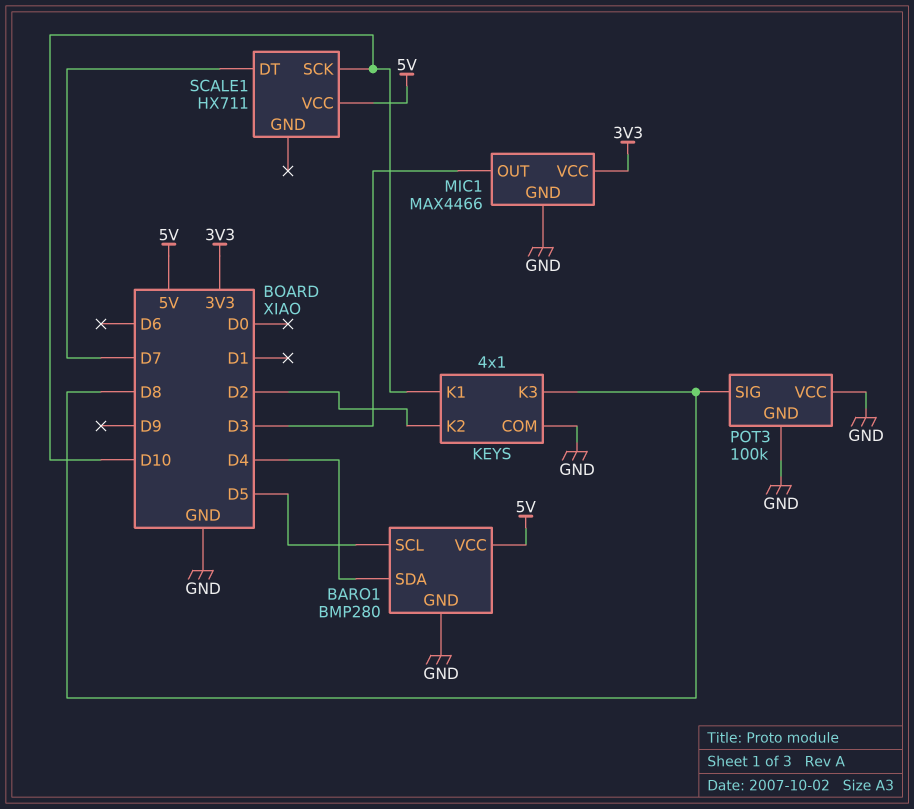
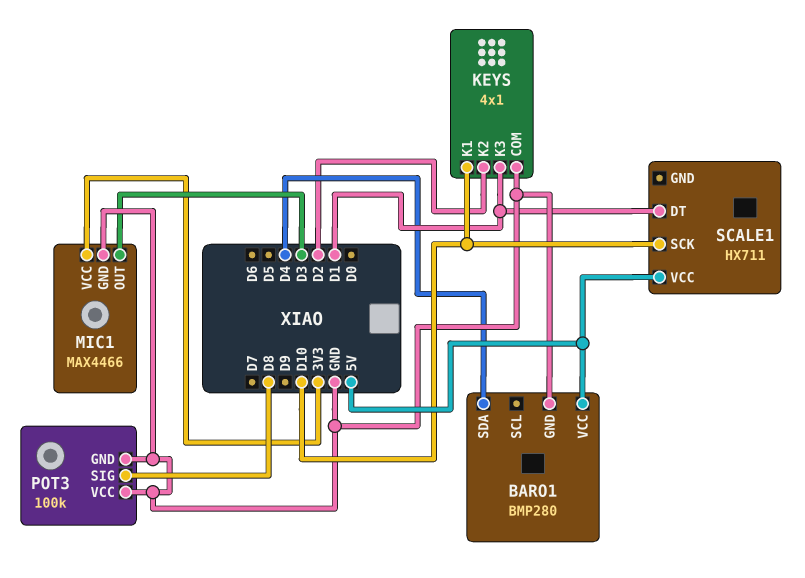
BARO1 pin SCL: D5 -> none
KEYS pin K3: D8 -> D1
SCALE1 pin DT: D7 -> D1

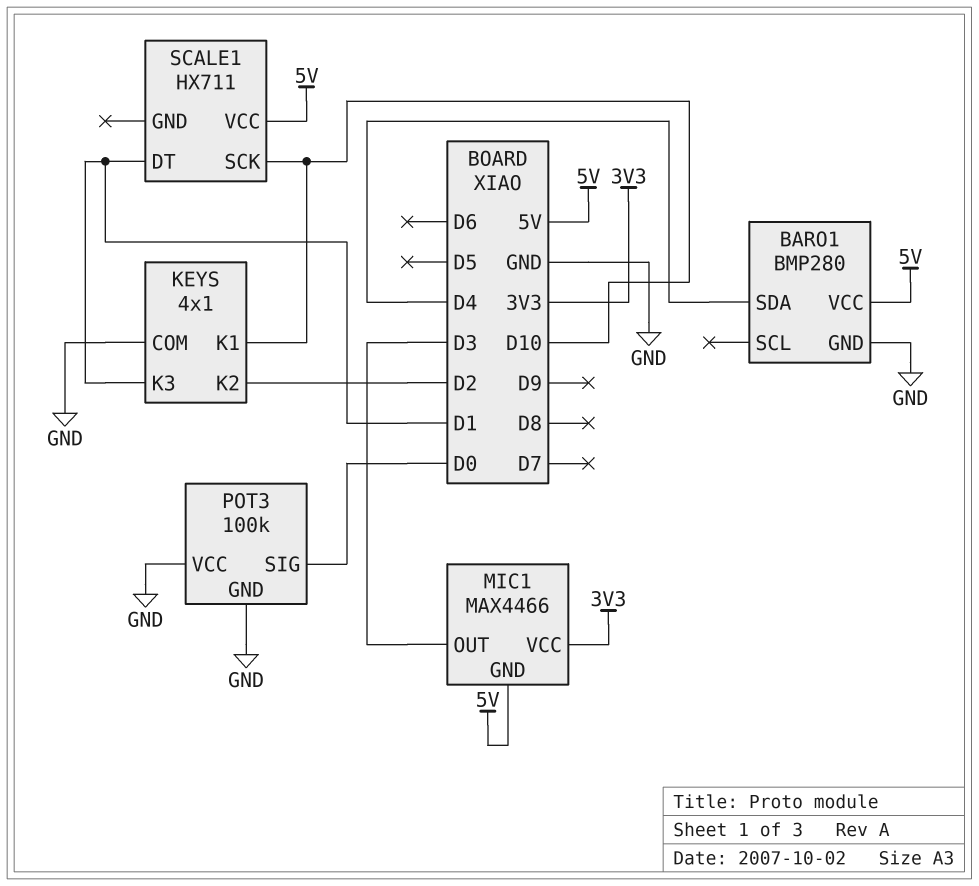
MIC1 pin GND: GND -> 5V
POT3 pin SIG: D8 -> D0

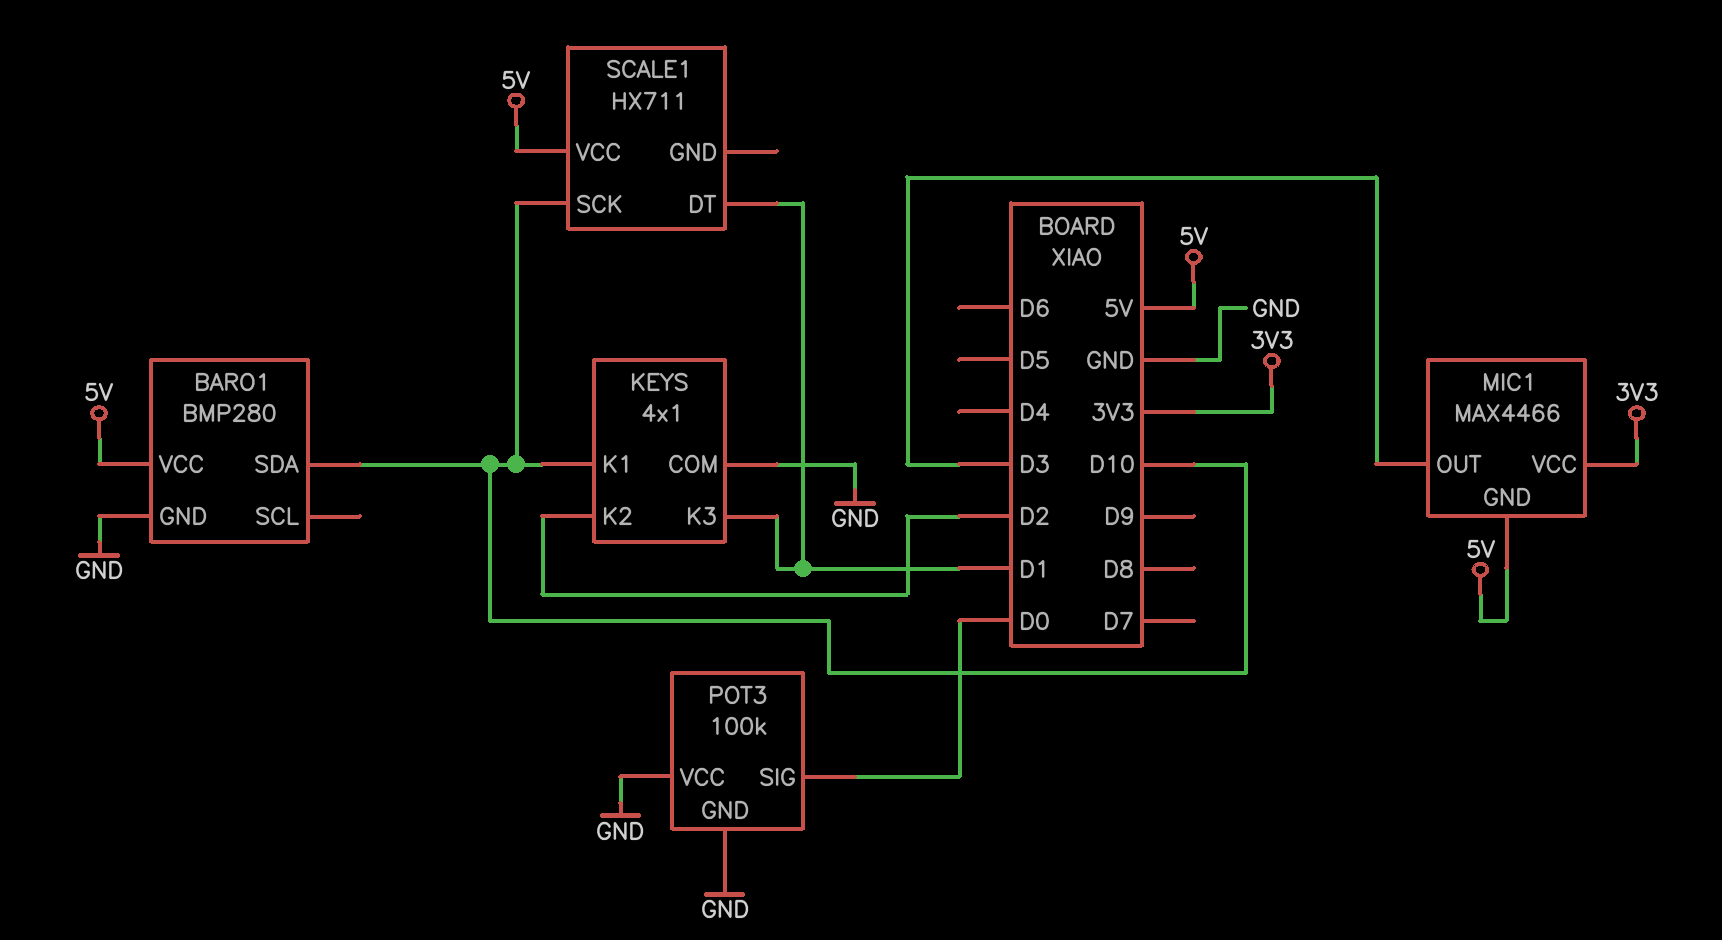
BARO1 pin SDA: D4 -> D10

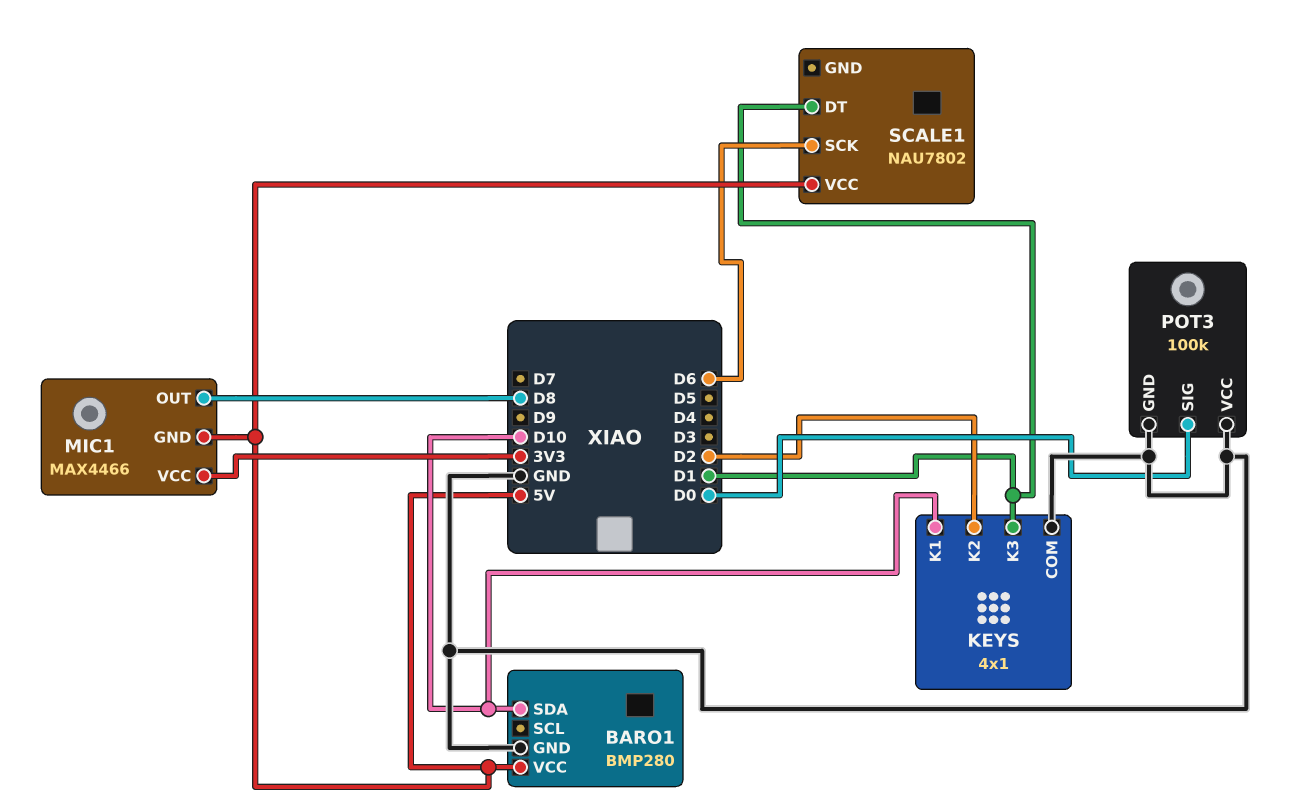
MIC1 pin OUT: D3 -> D8
SCALE1: HX711 -> NAU7802
SCALE1 pin SCK: D10 -> D6

